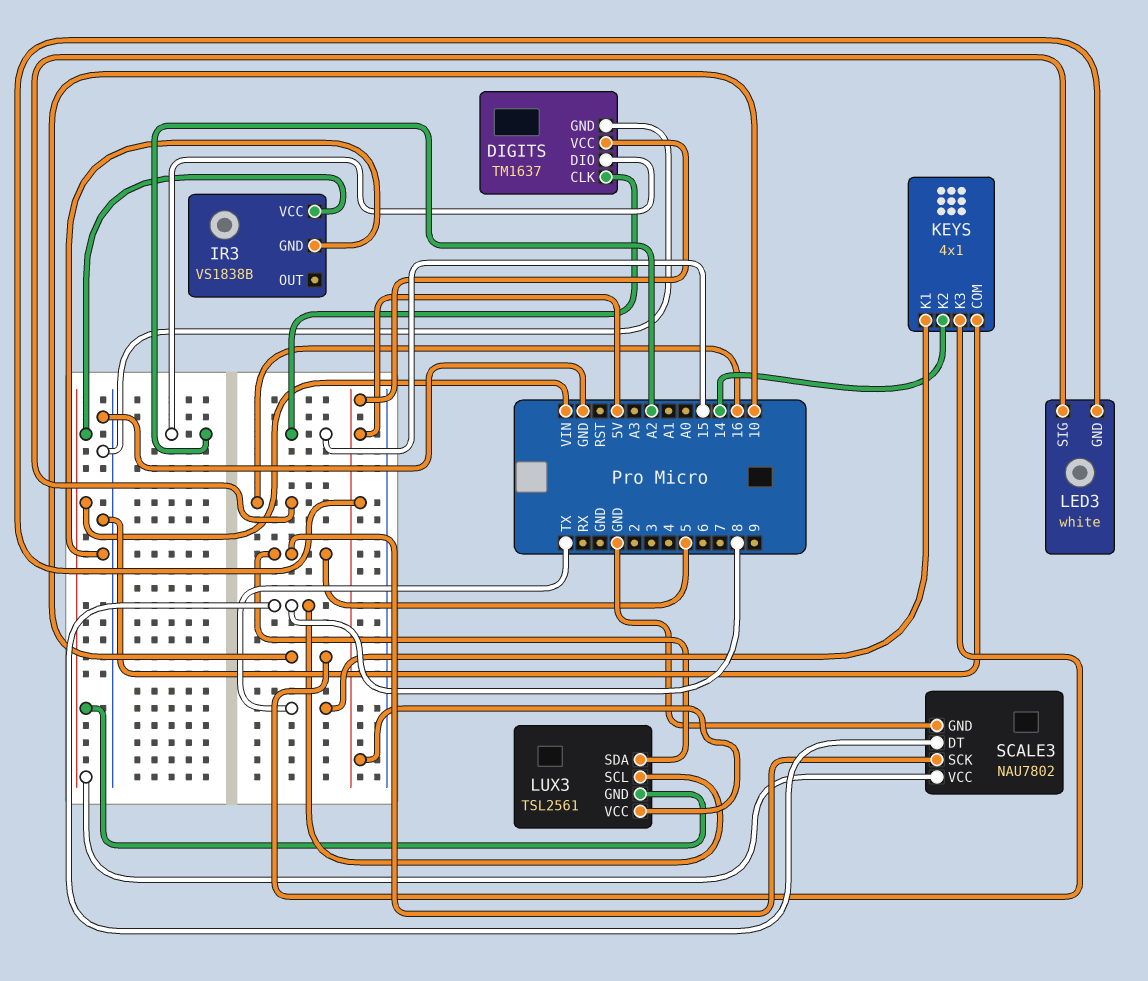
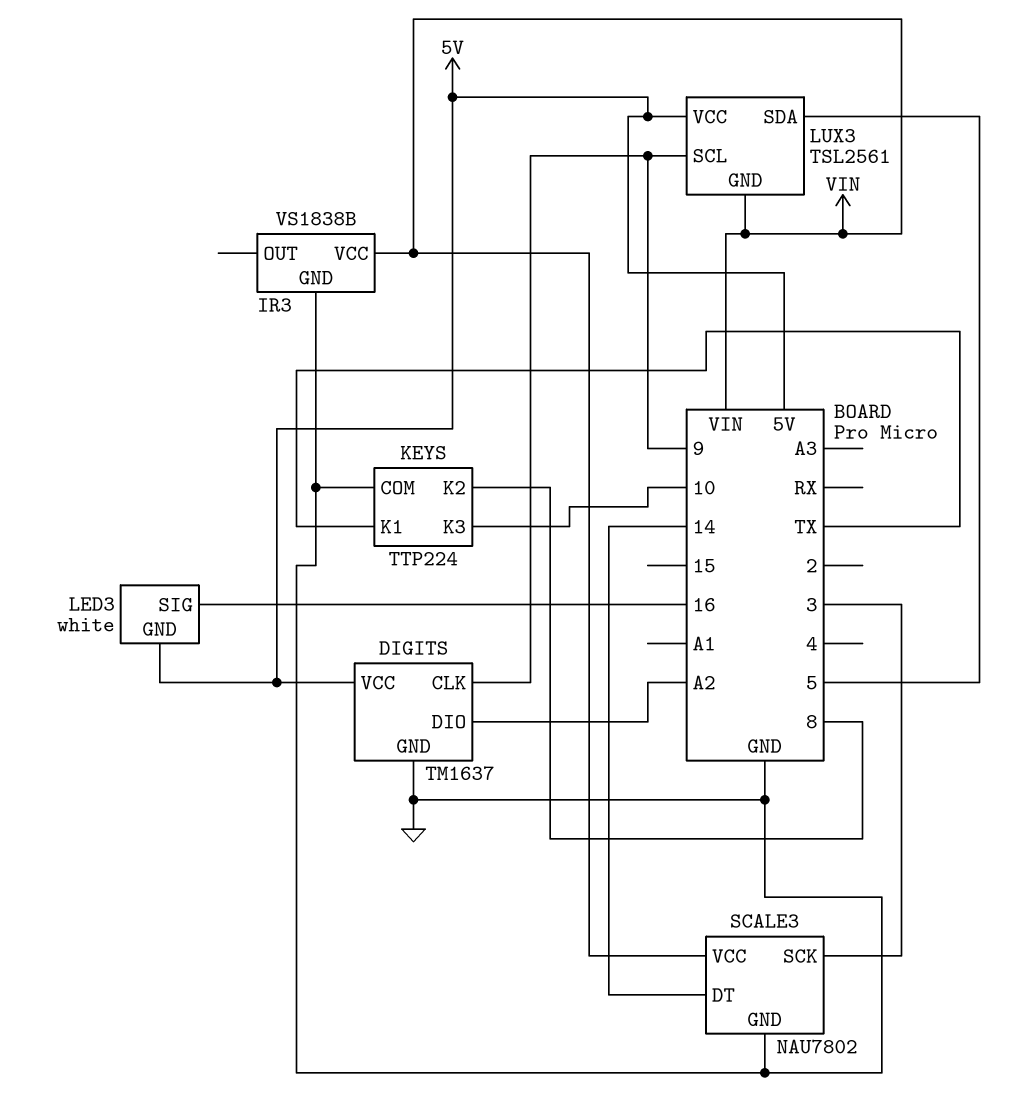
DIGITS pin CLK: 15 -> 9
KEYS: 4x1 -> TTP224
KEYS pin K2: 14 -> 8
LUX3 pin SCL: 8 -> 9
SCALE3 pin DT: 8 -> 14
SCALE3 pin SCK: 5 -> 3

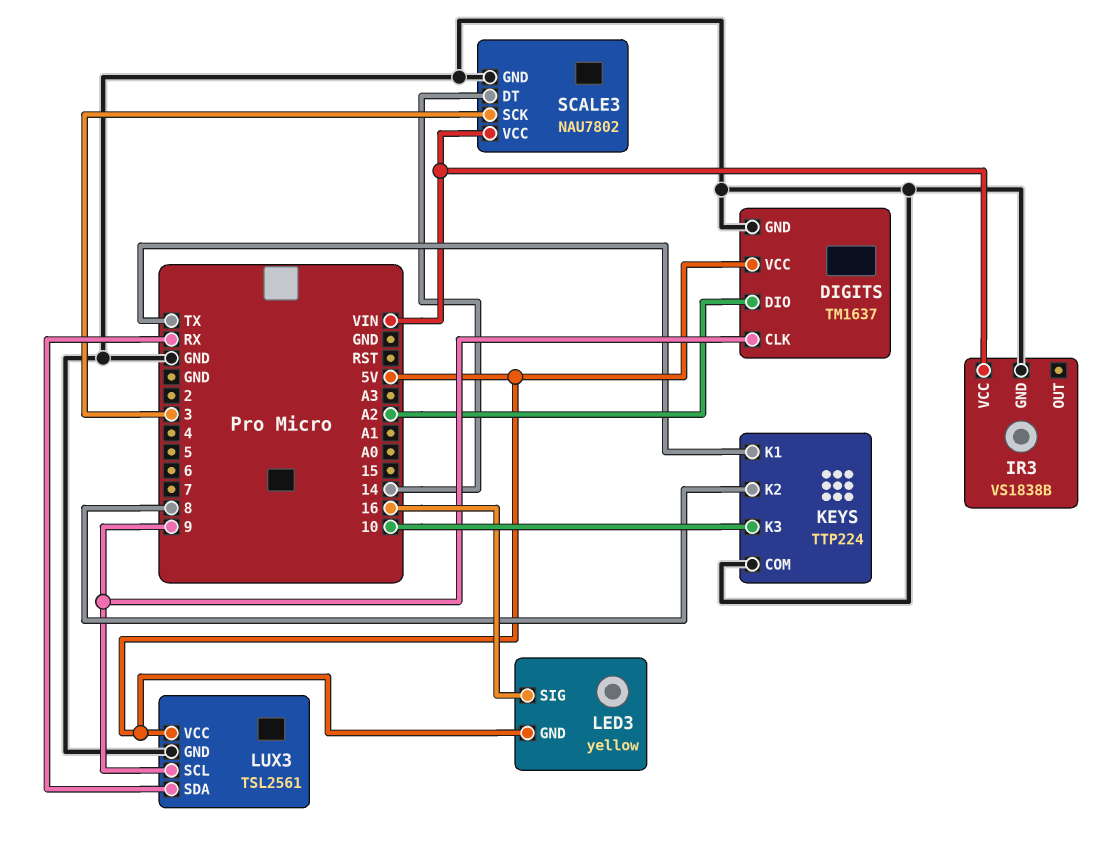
LED3: white -> yellow
LUX3 pin GND: VIN -> GND
LUX3 pin SDA: 5 -> RX

